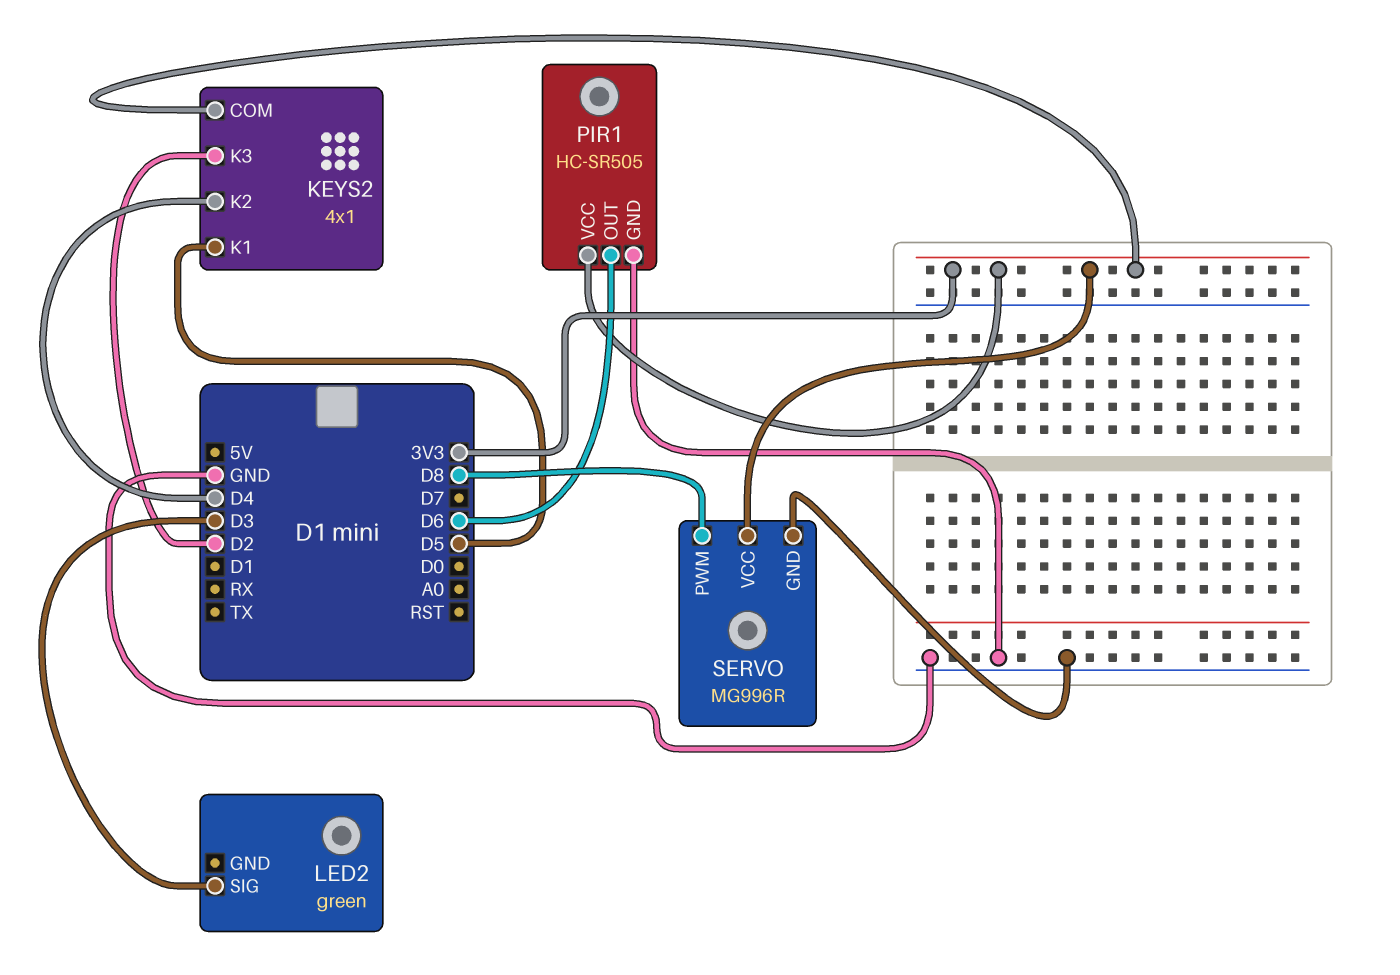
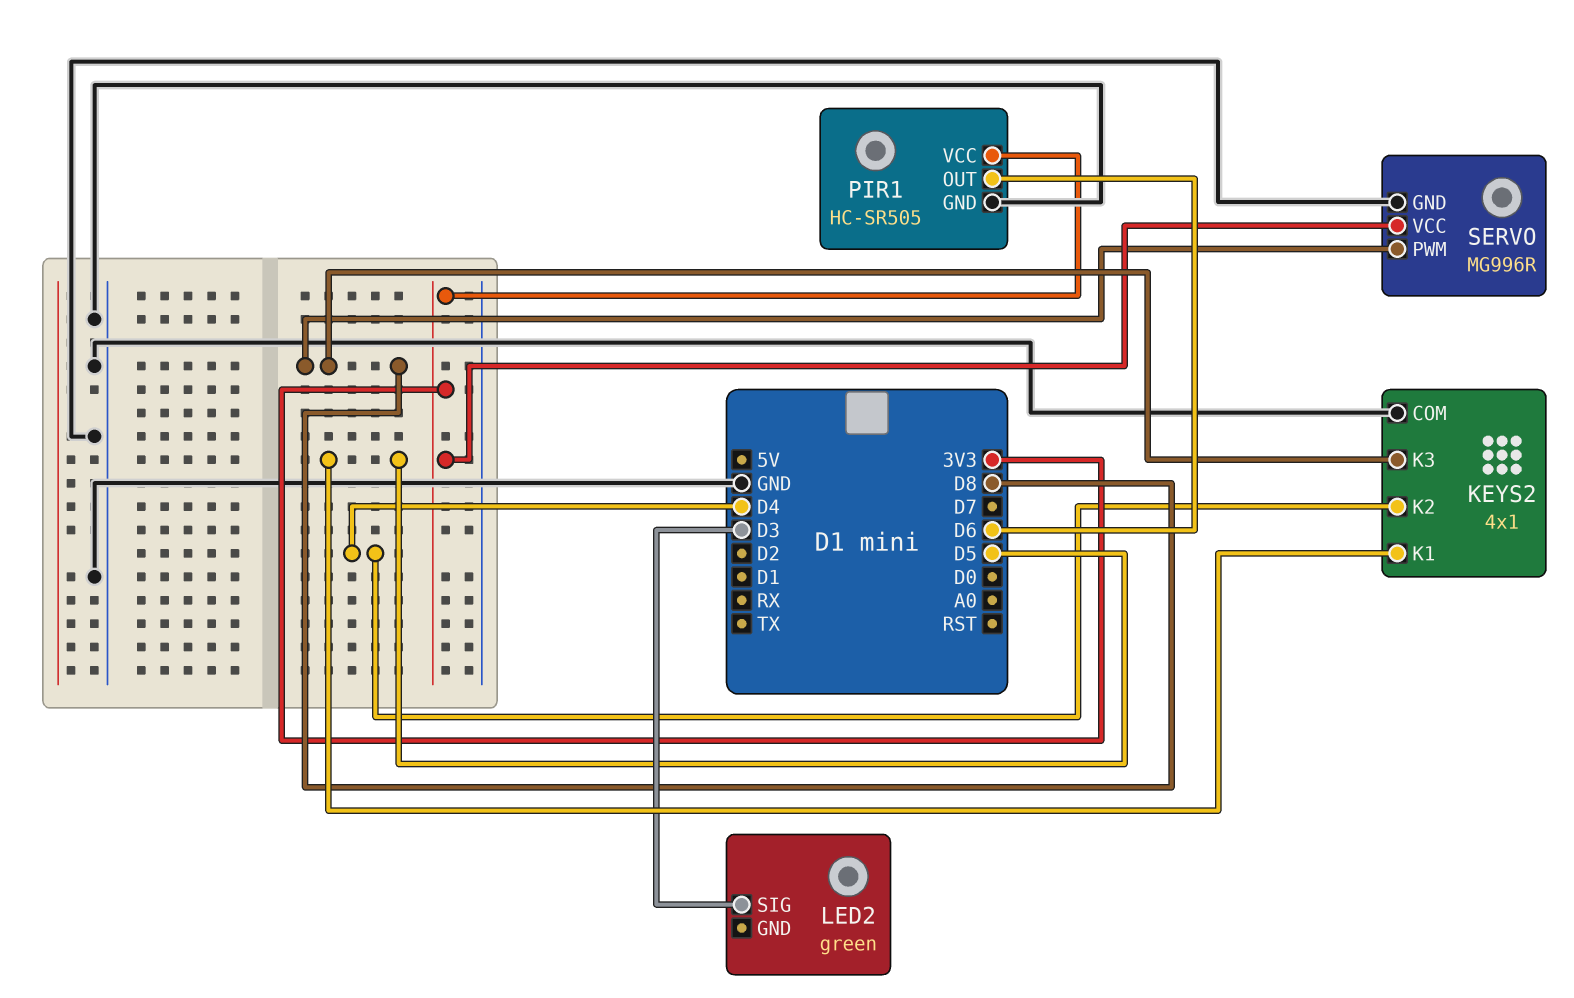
KEYS2 pin COM: 3V3 -> GND
KEYS2 pin K3: D2 -> D8

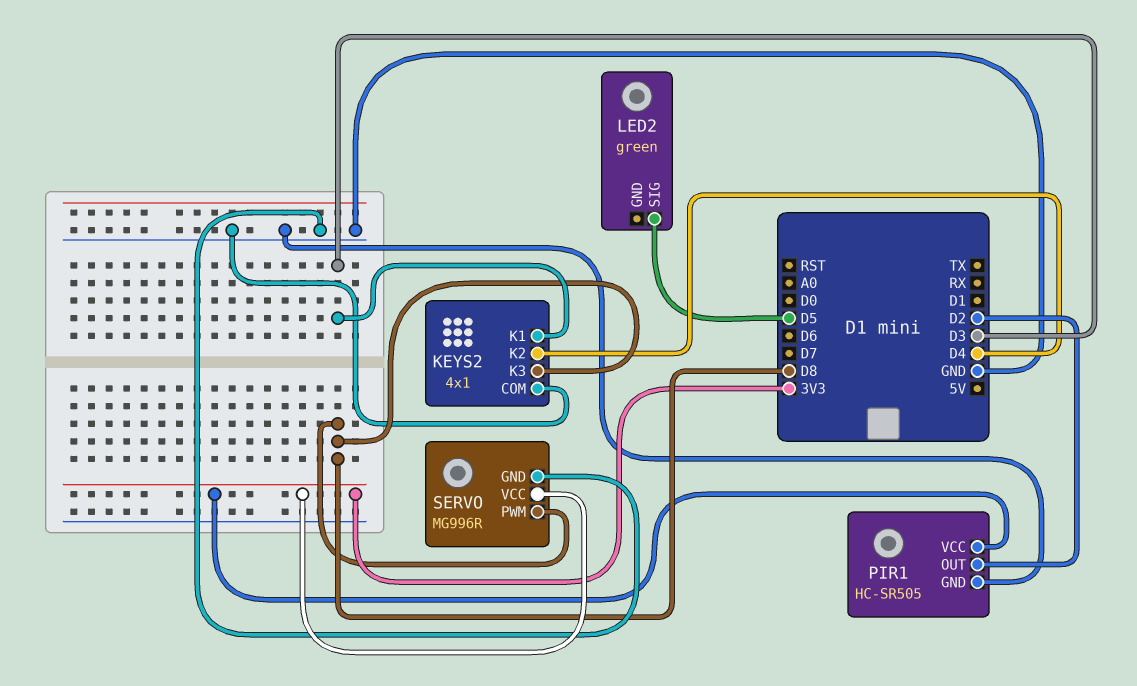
KEYS2 pin K1: D5 -> D3
LED2 pin SIG: D3 -> D5
PIR1 pin OUT: D6 -> D2

